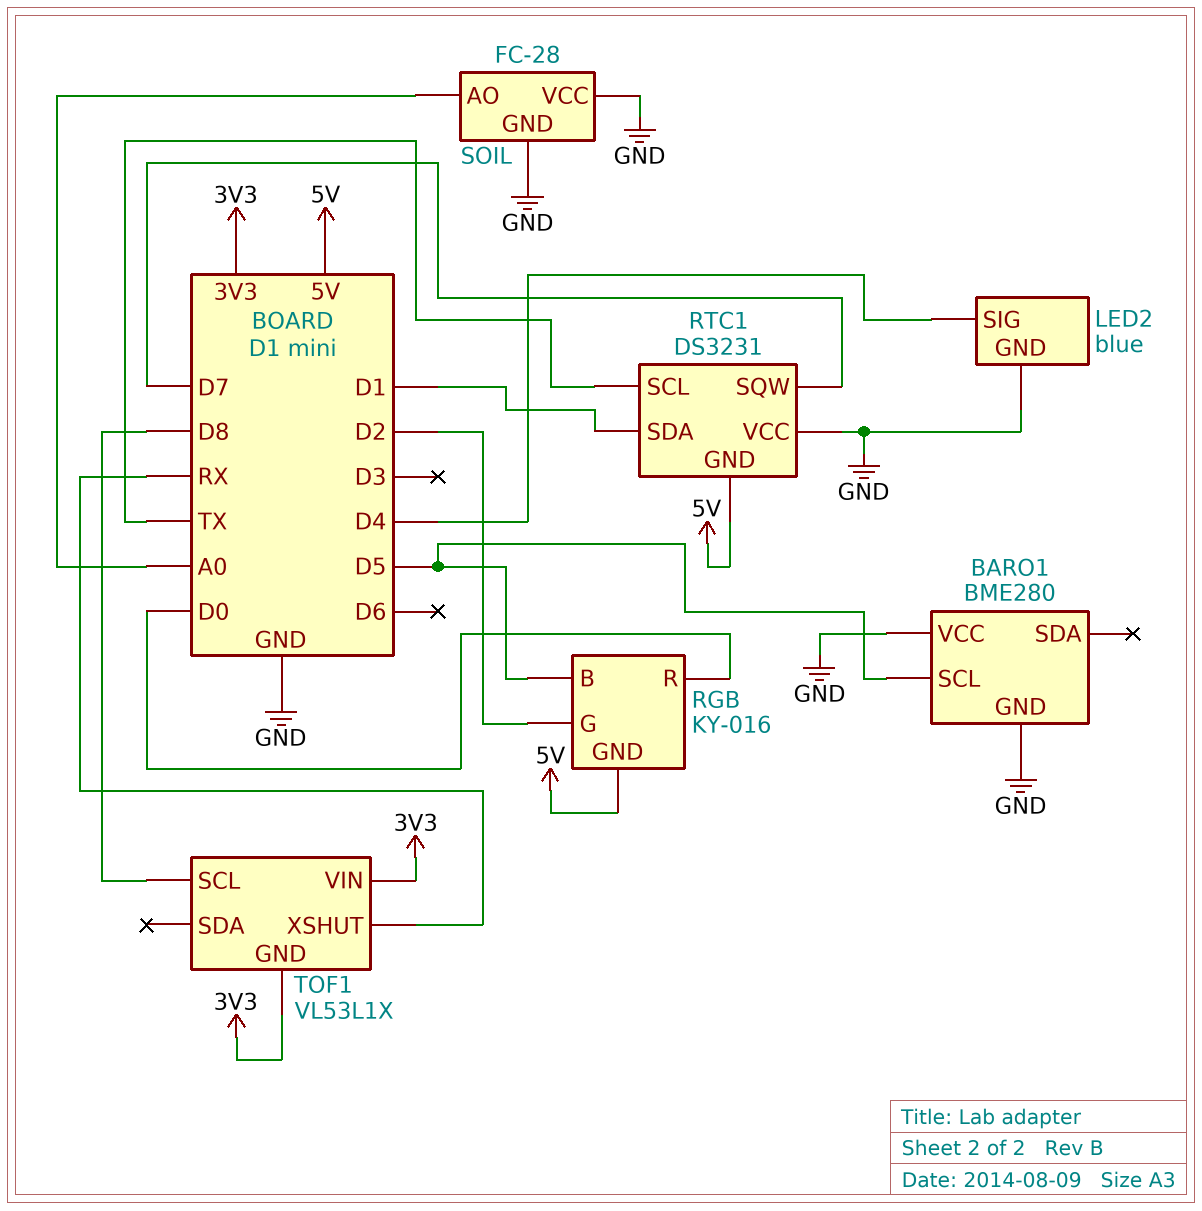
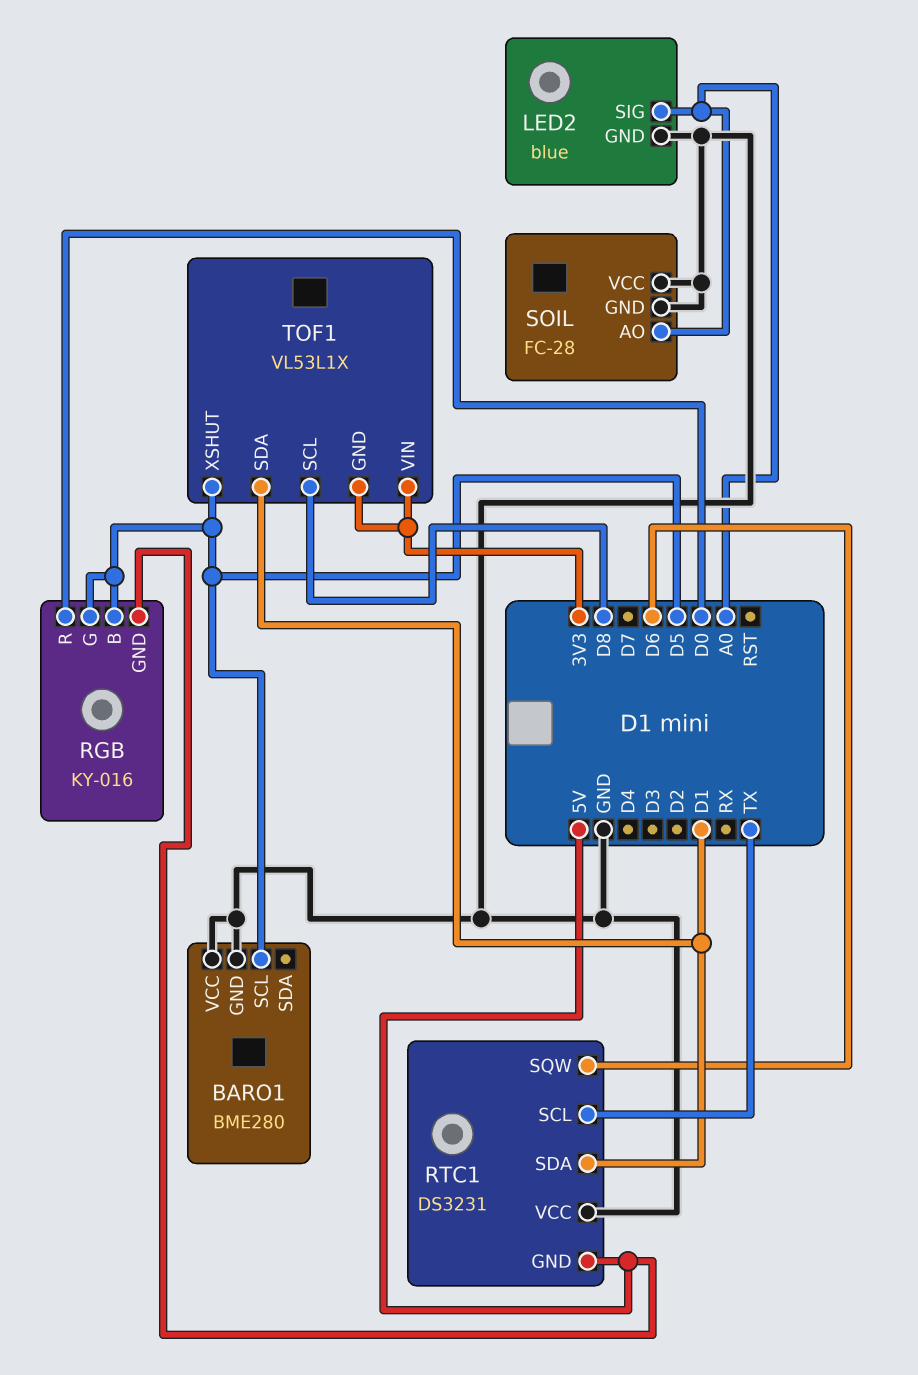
LED2 pin SIG: D4 -> A0
RGB pin G: D2 -> D5
RTC1 pin SQW: D7 -> D6
TOF1 pin SDA: none -> D1
TOF1 pin XSHUT: RX -> D5

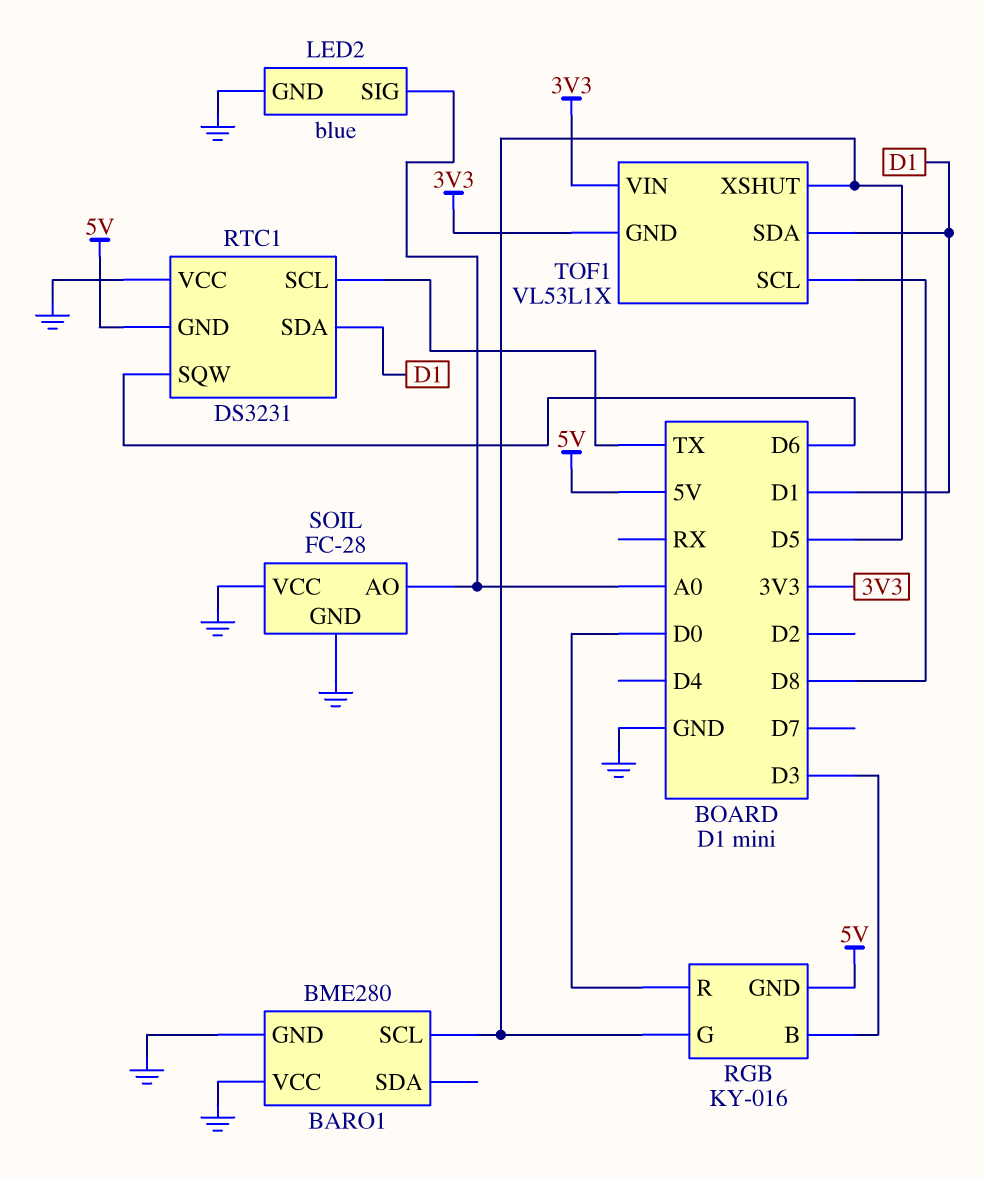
RGB pin B: D5 -> D3

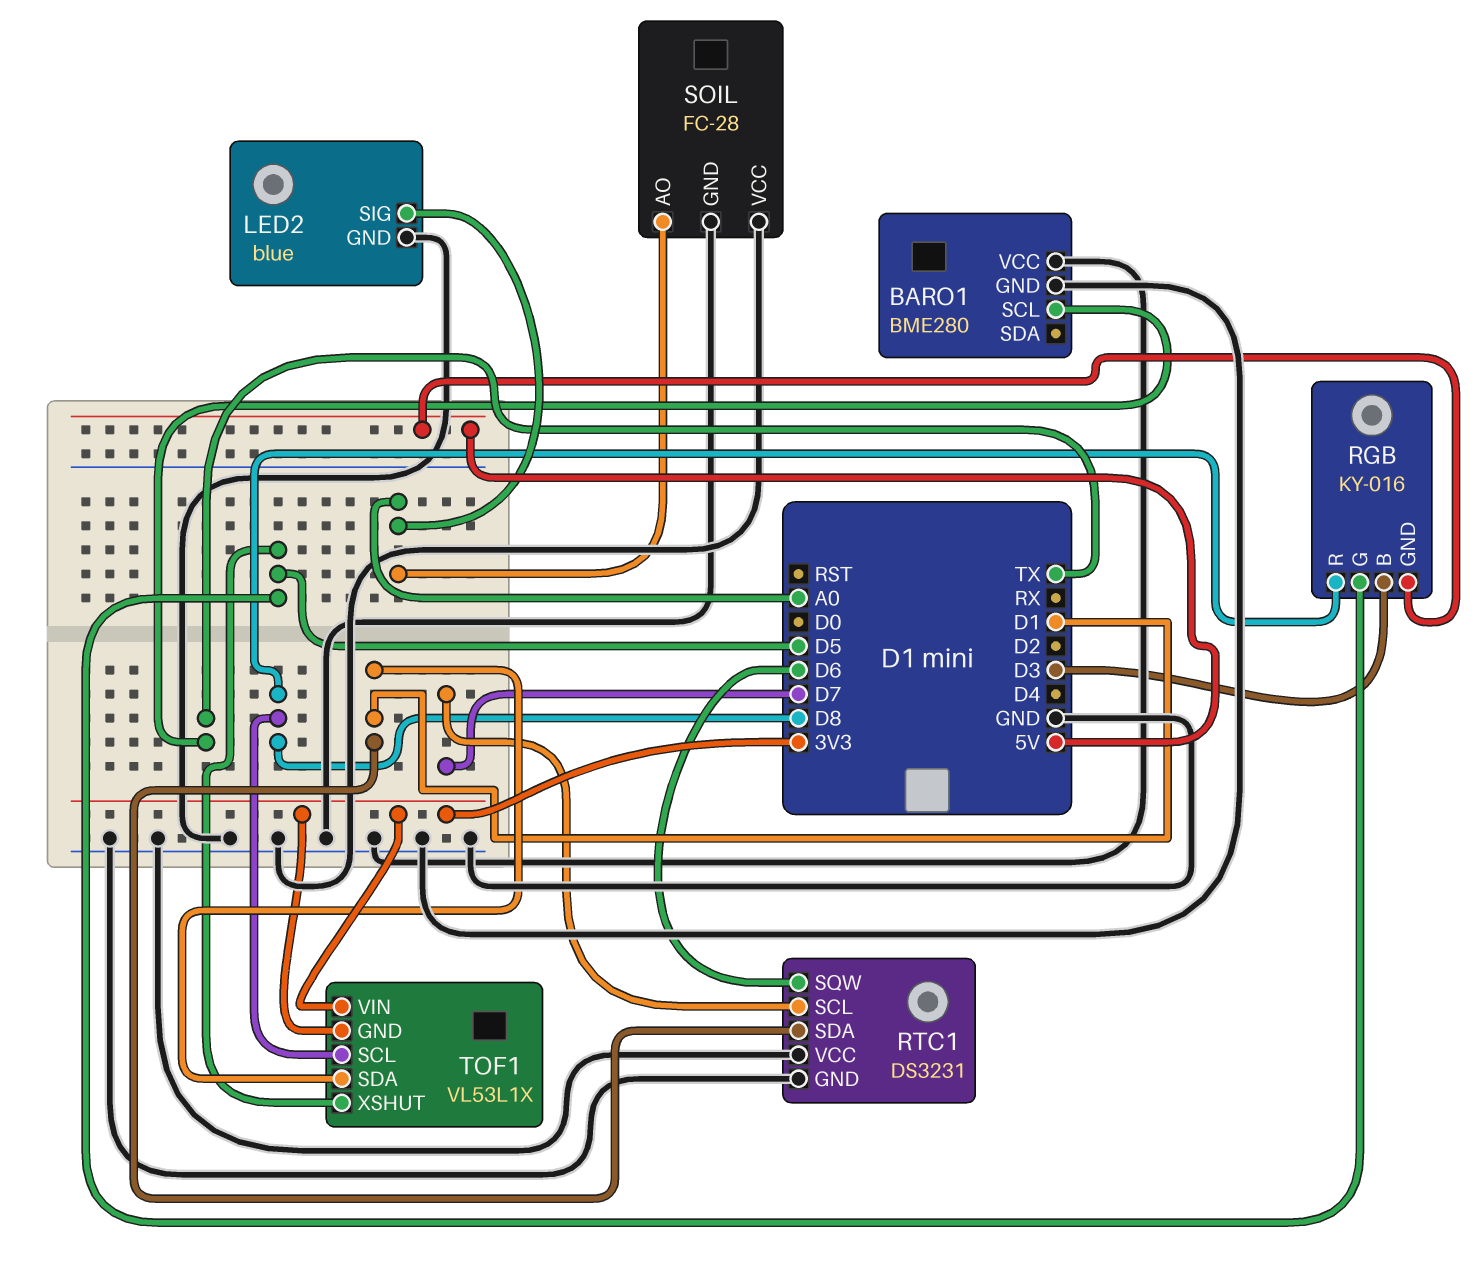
BARO1 pin SCL: D5 -> TX
RGB pin R: D0 -> D8
RTC1 pin GND: 5V -> GND
RTC1 pin SCL: TX -> D7

